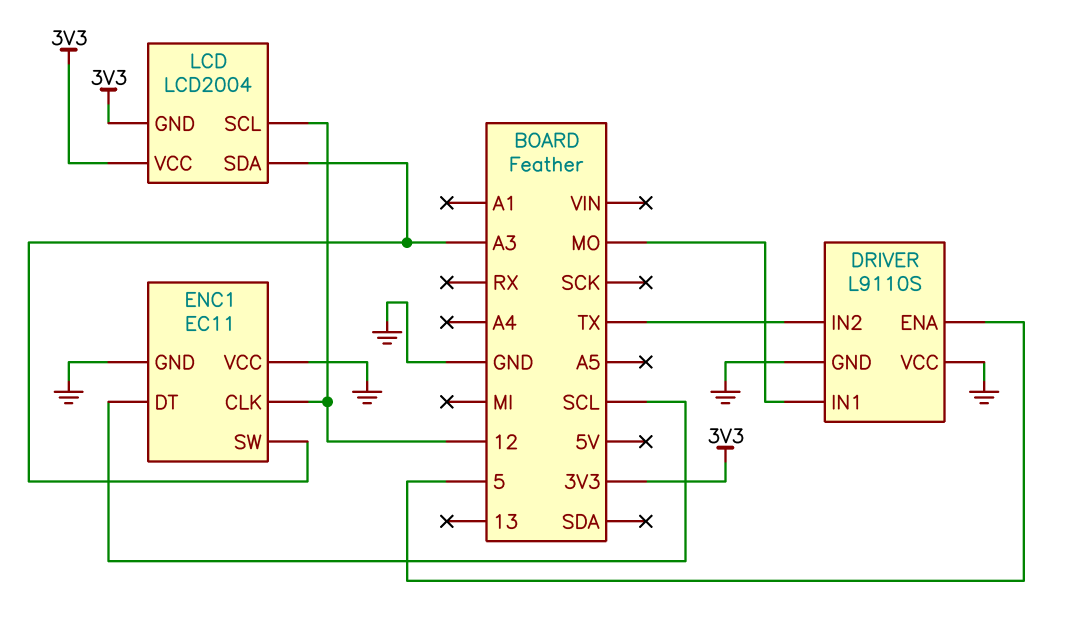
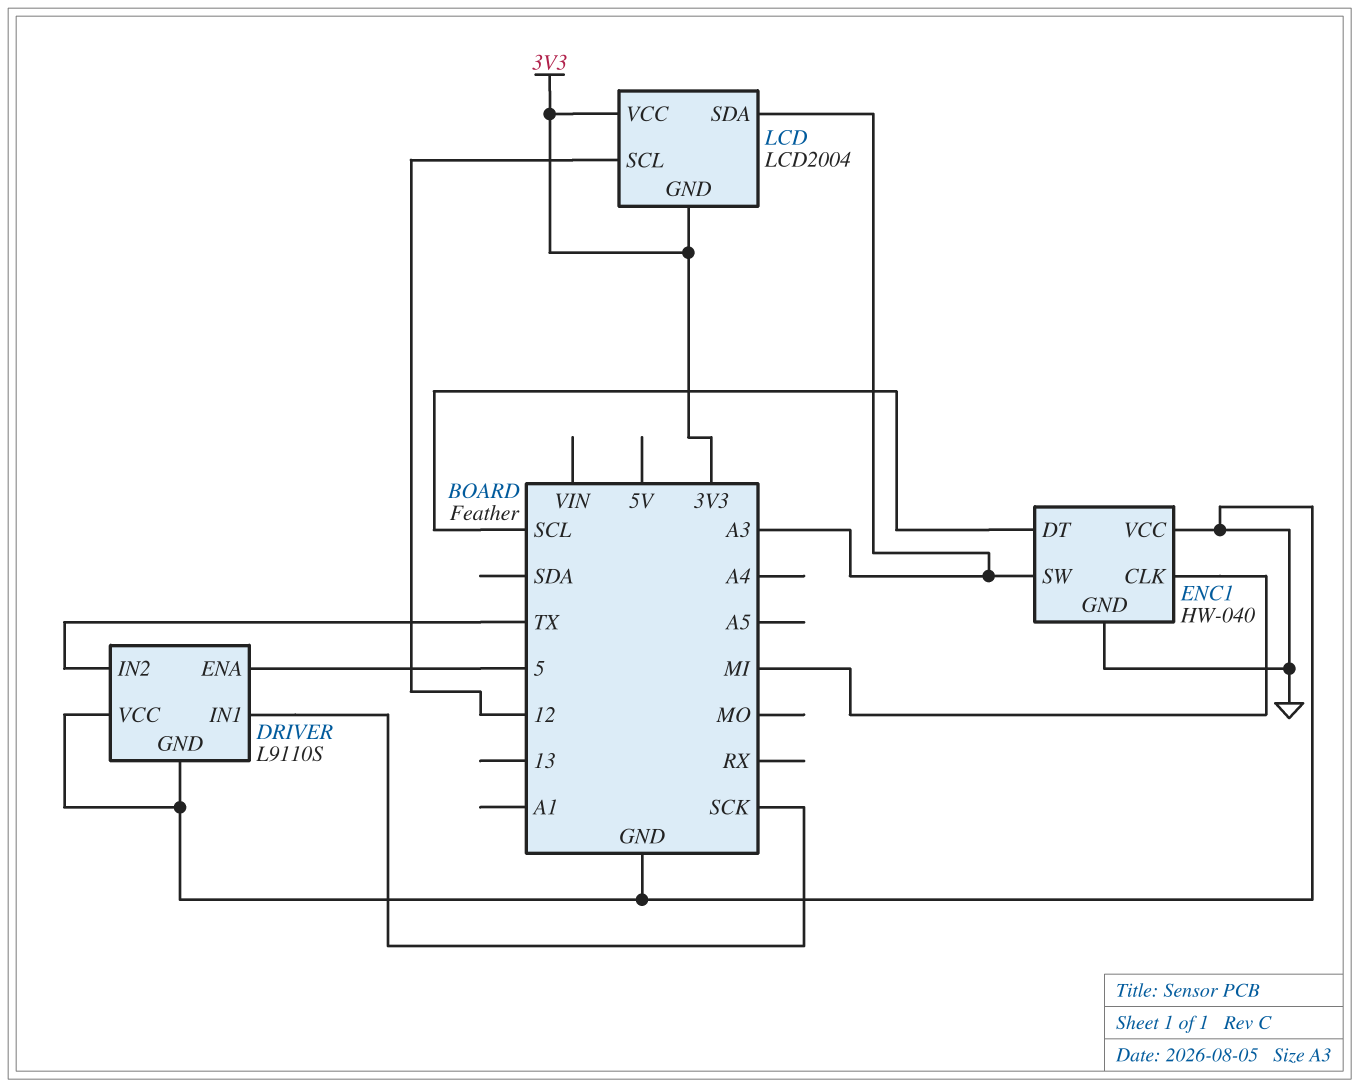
DRIVER pin IN1: MO -> SCK
ENC1: EC11 -> HW-040
ENC1 pin CLK: 12 -> MI

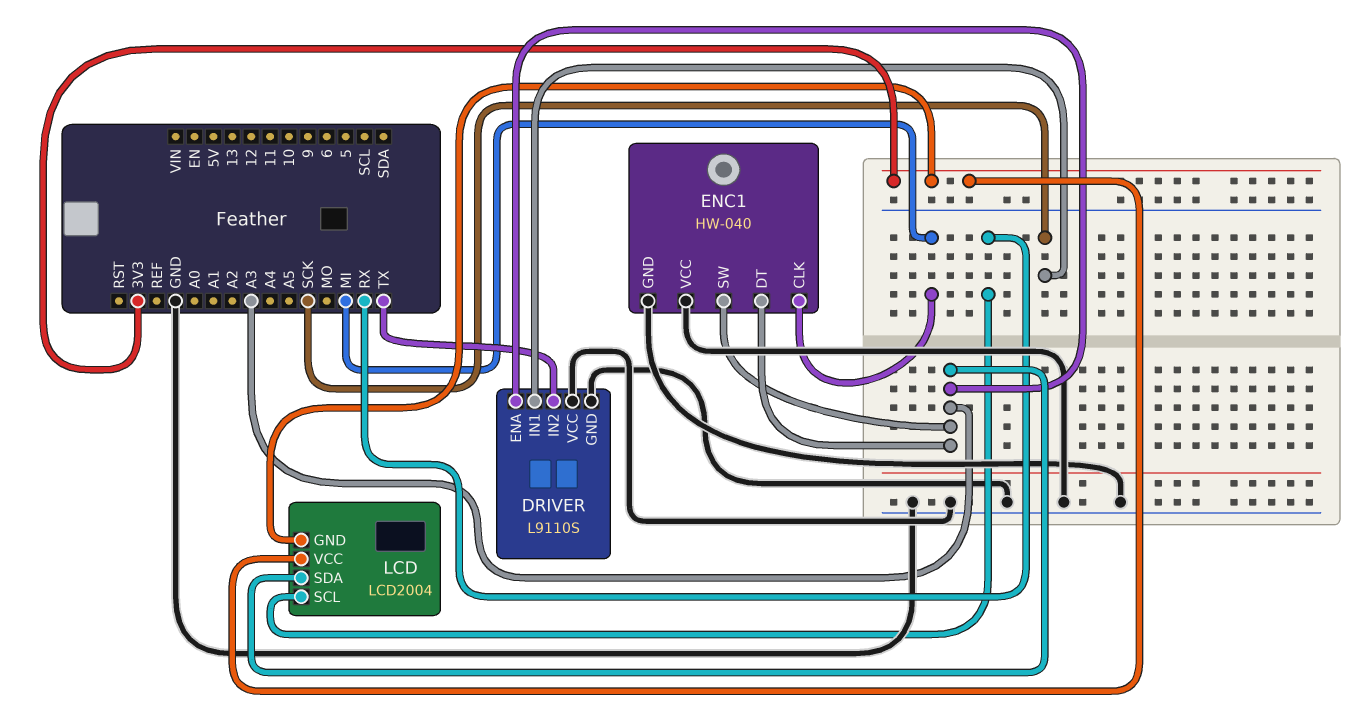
DRIVER pin ENA: 5 -> A3
ENC1 pin DT: SCL -> A3
LCD pin SCL: 12 -> RX

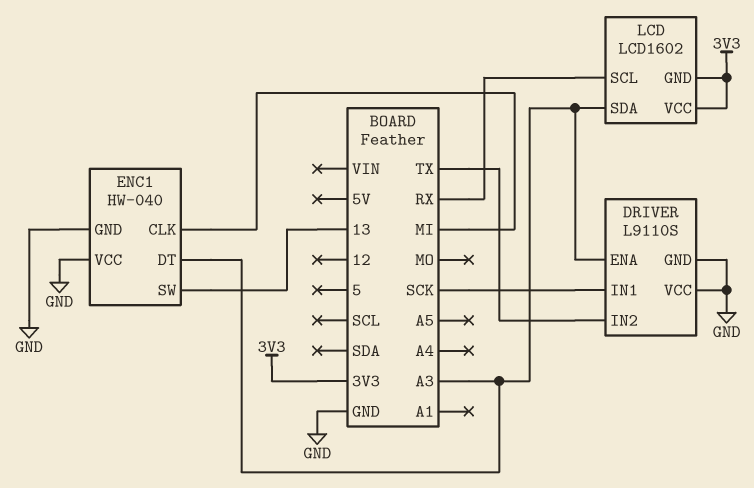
ENC1 pin SW: A3 -> 13
LCD: LCD2004 -> LCD1602

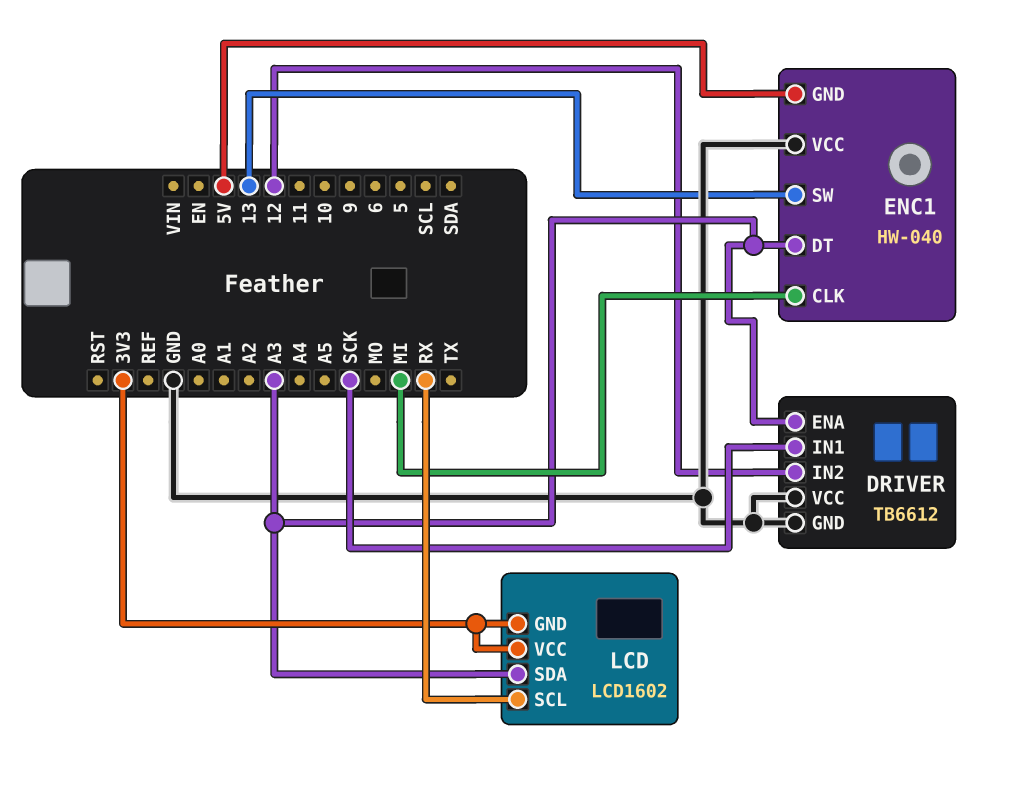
DRIVER: L9110S -> TB6612
DRIVER pin IN2: TX -> 12
ENC1 pin GND: GND -> 5V

